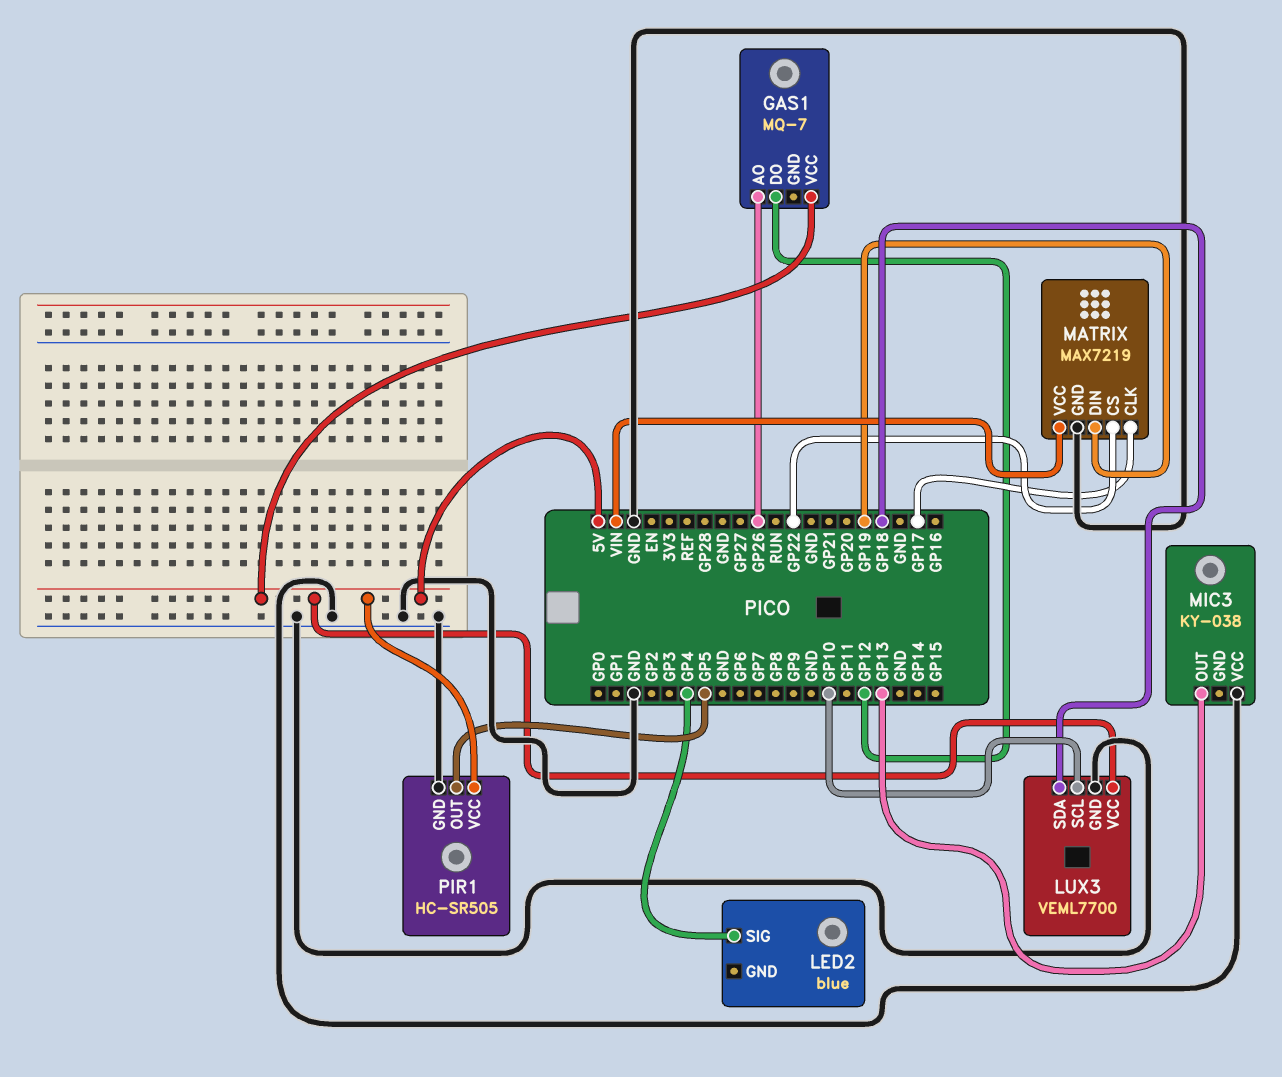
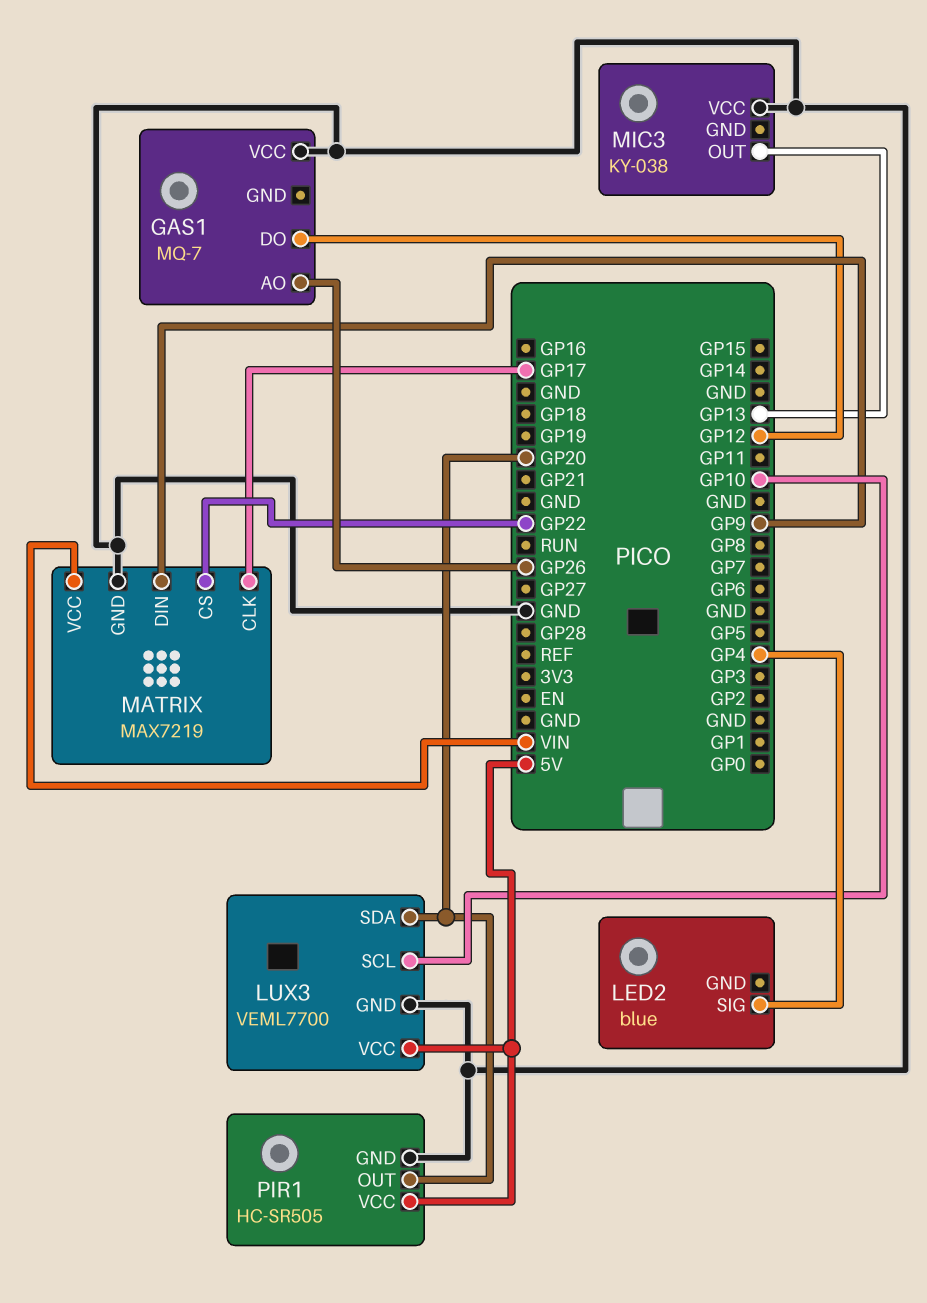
GAS1 pin VCC: 5V -> GND
LUX3 pin SDA: GP18 -> GP20
MATRIX pin DIN: GP19 -> GP9
PIR1 pin OUT: GP5 -> GP20

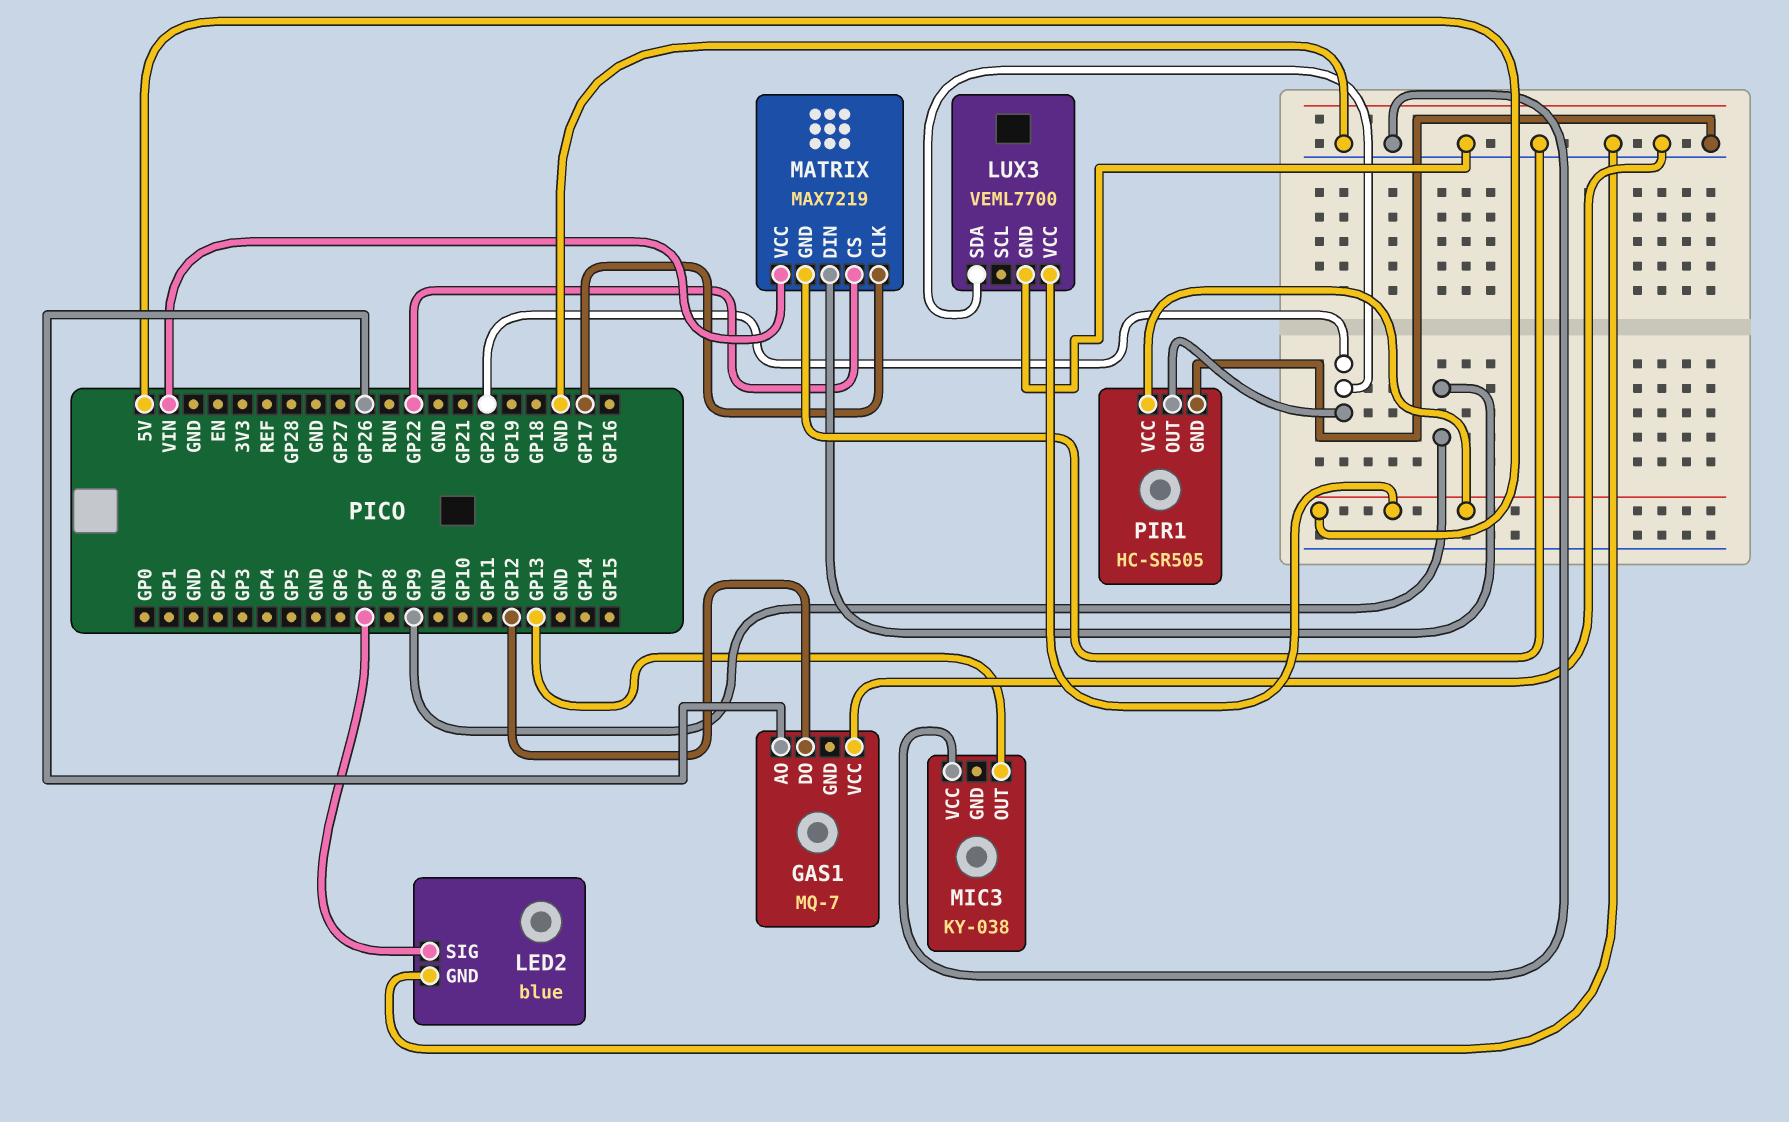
LED2 pin GND: none -> GND
LED2 pin SIG: GP4 -> GP7
LUX3 pin SCL: GP10 -> none

